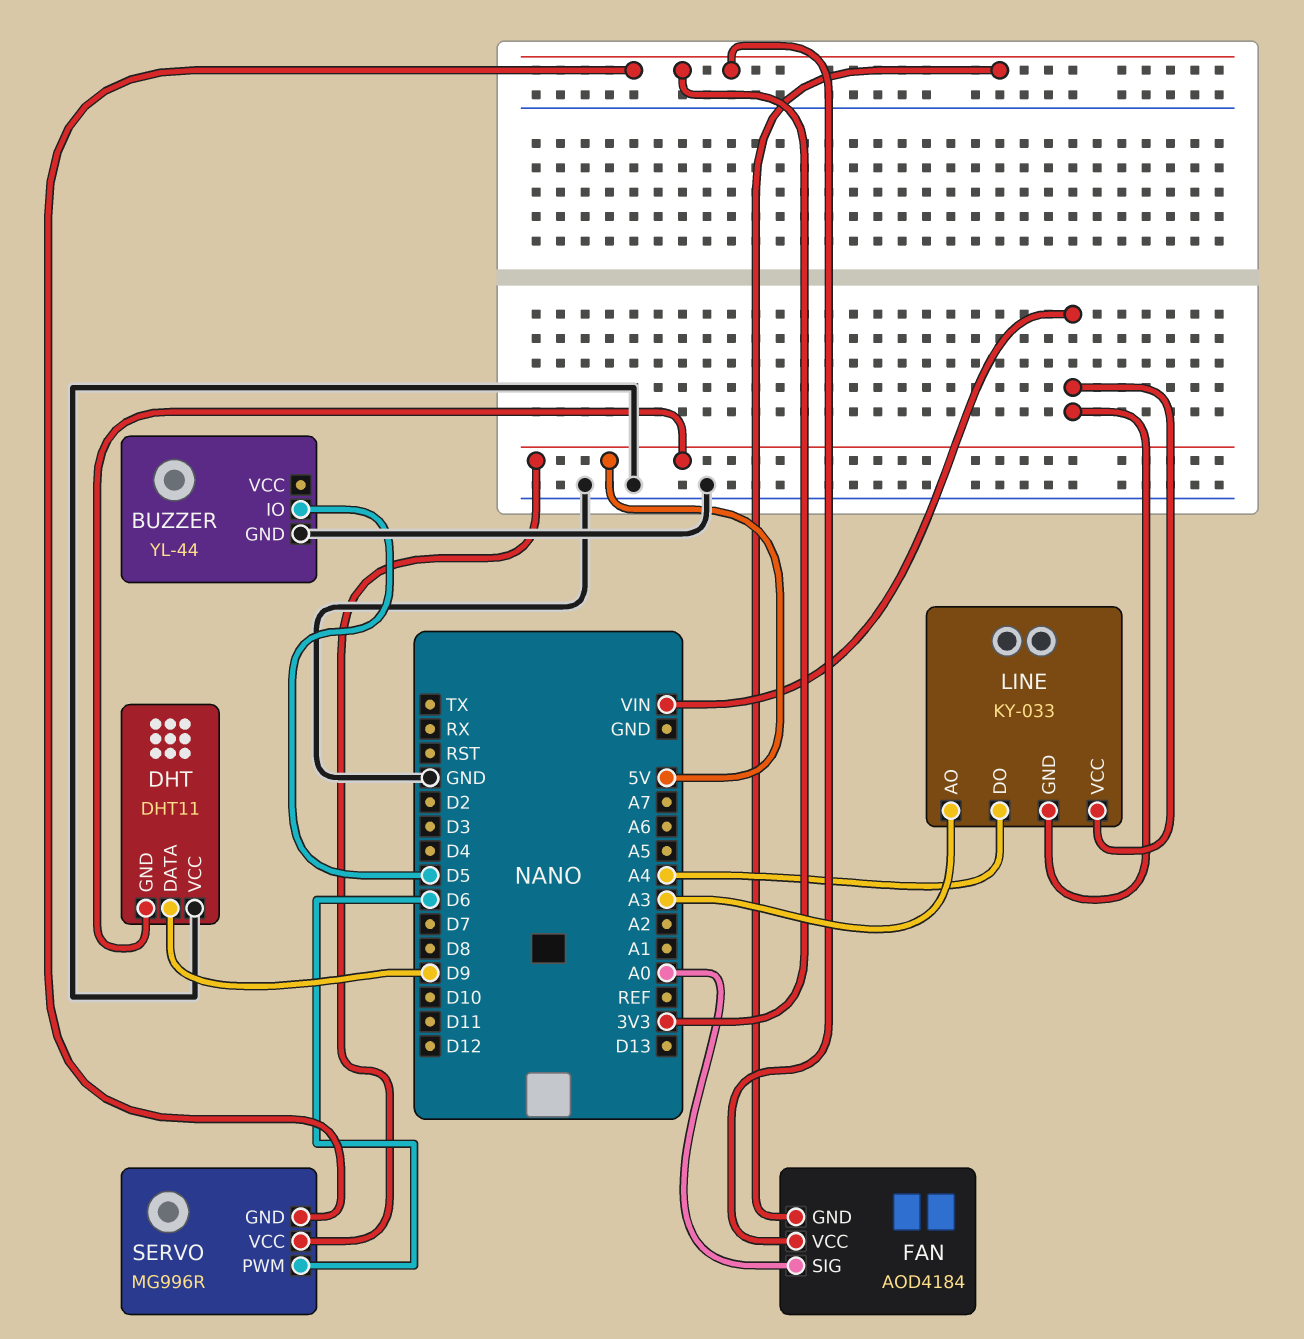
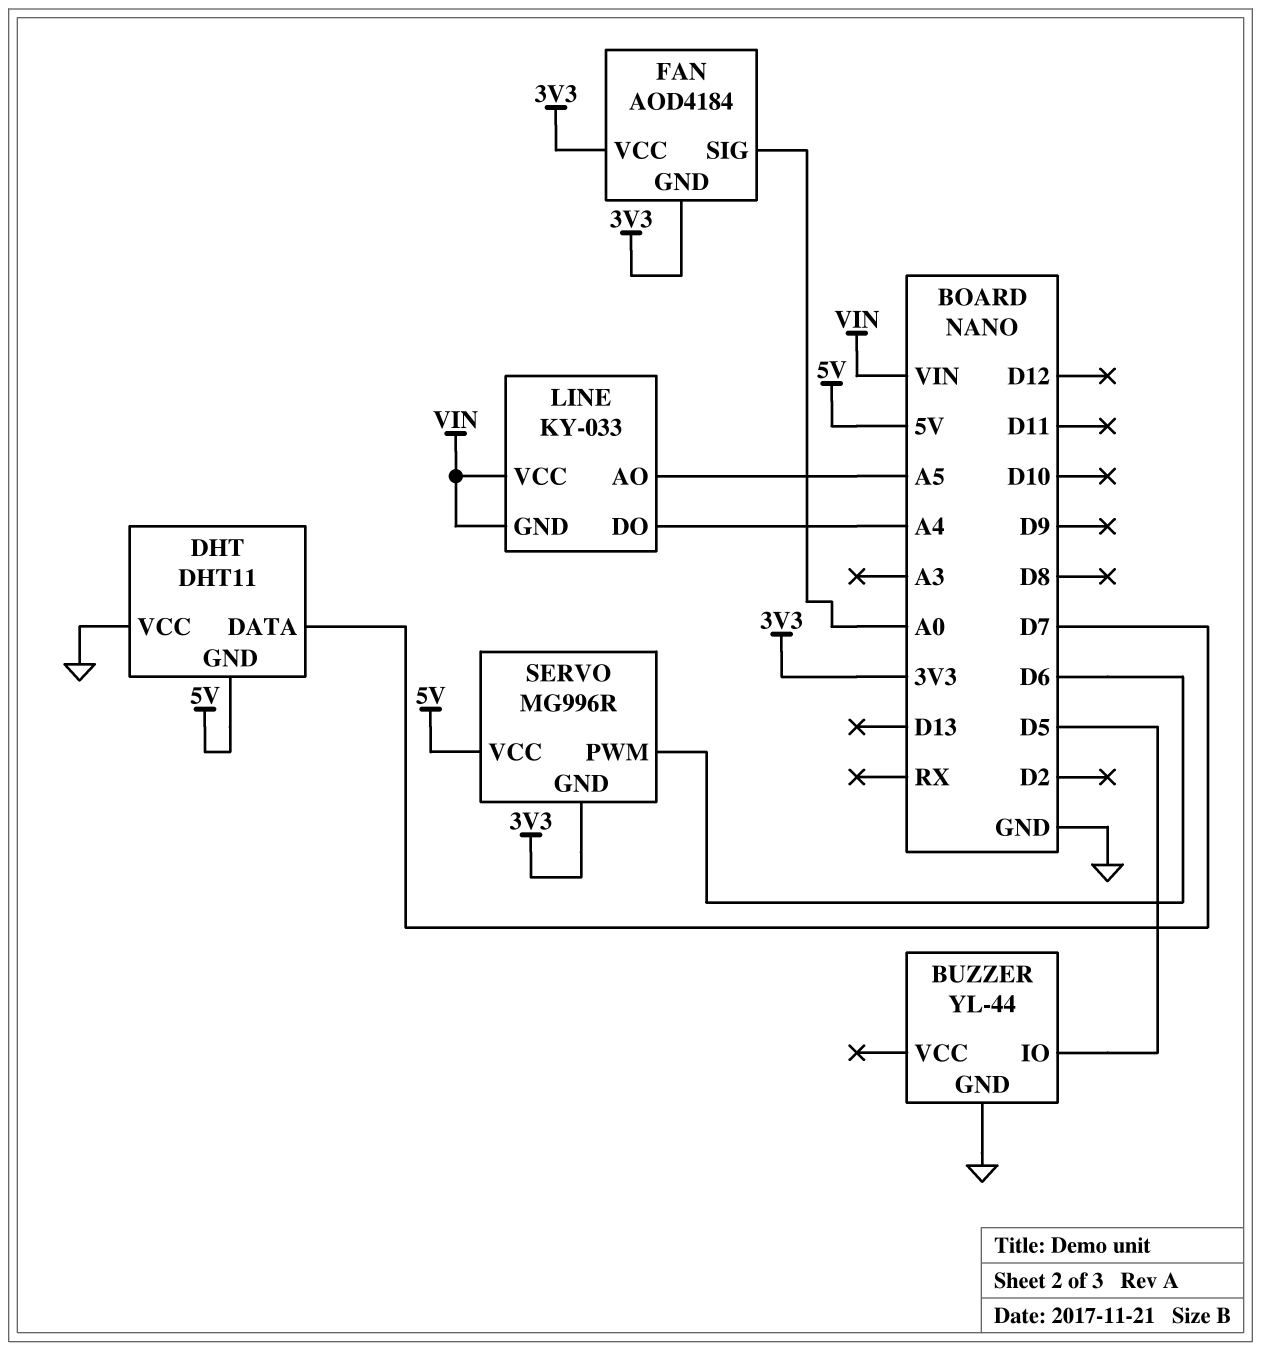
DHT pin DATA: D9 -> D7
LINE pin AO: A3 -> A5

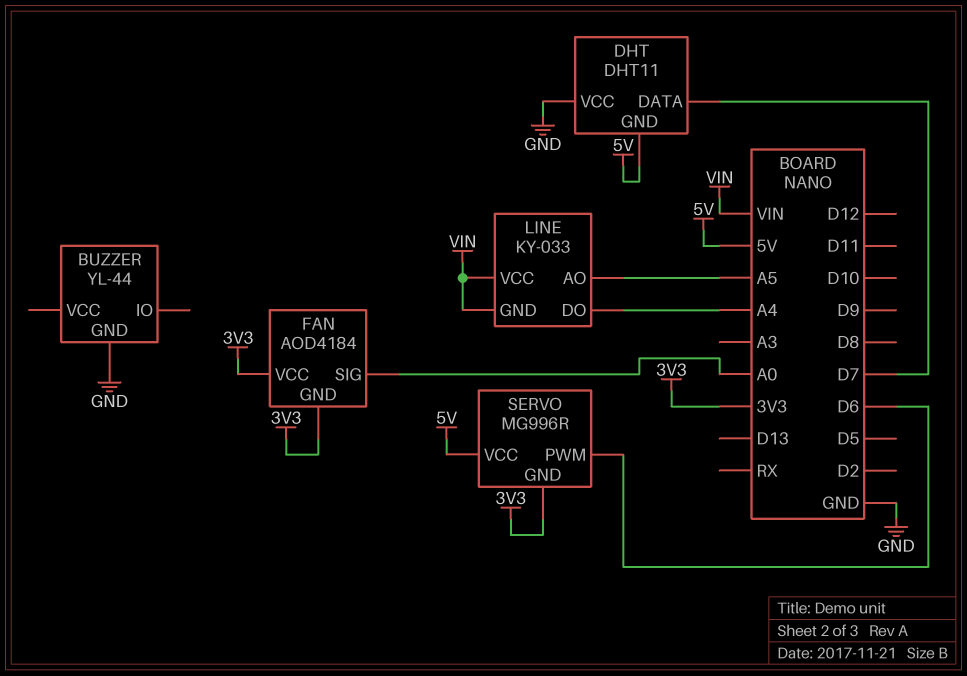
BUZZER pin IO: D5 -> none

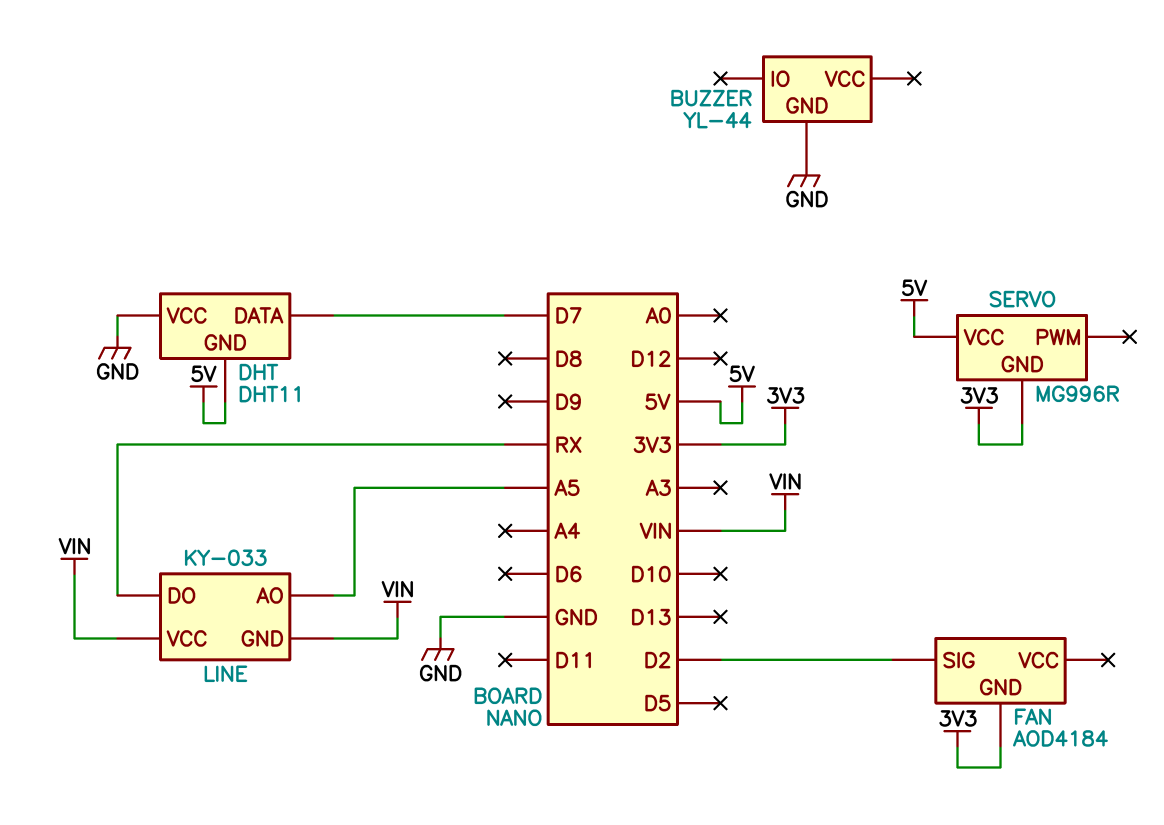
FAN pin SIG: A0 -> D2
FAN pin VCC: 3V3 -> none
LINE pin DO: A4 -> RX
SERVO pin PWM: D6 -> none

